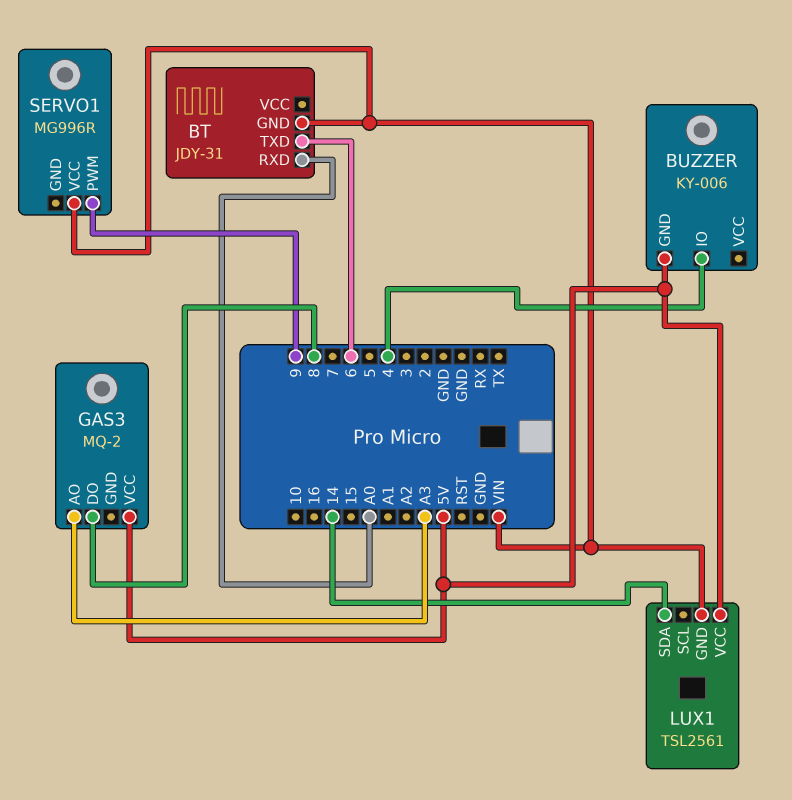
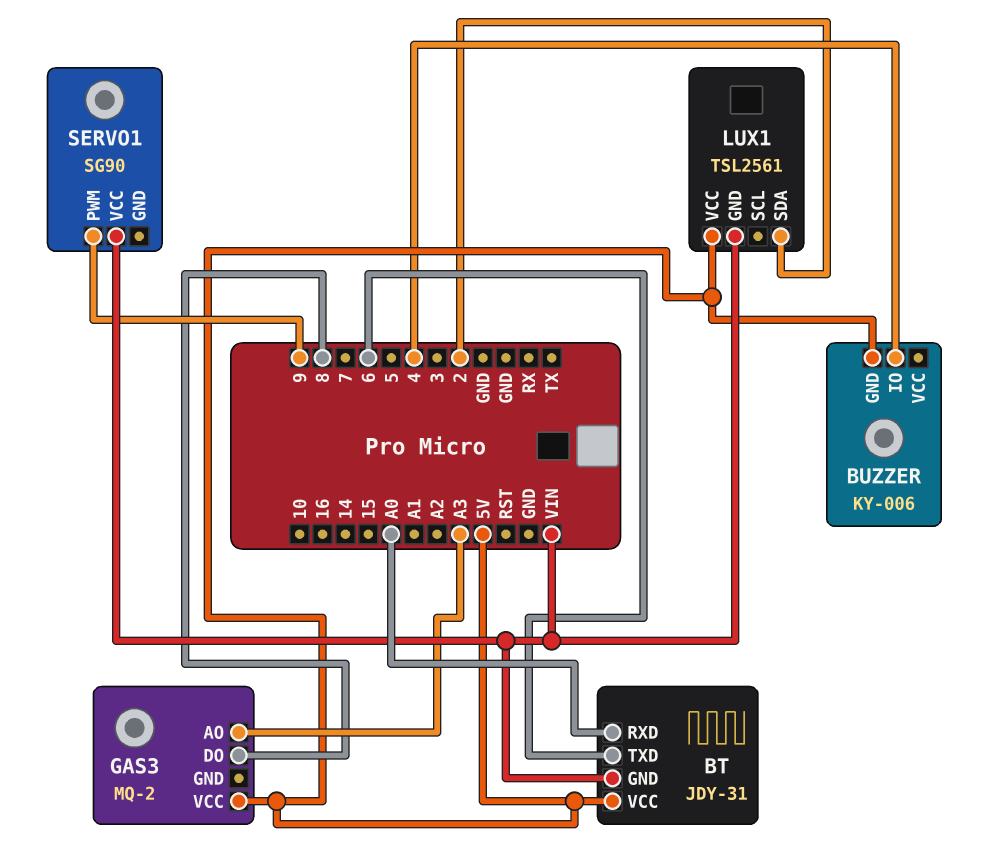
BT pin VCC: none -> 5V
LUX1 pin SDA: 14 -> 2
SERVO1: MG996R -> SG90

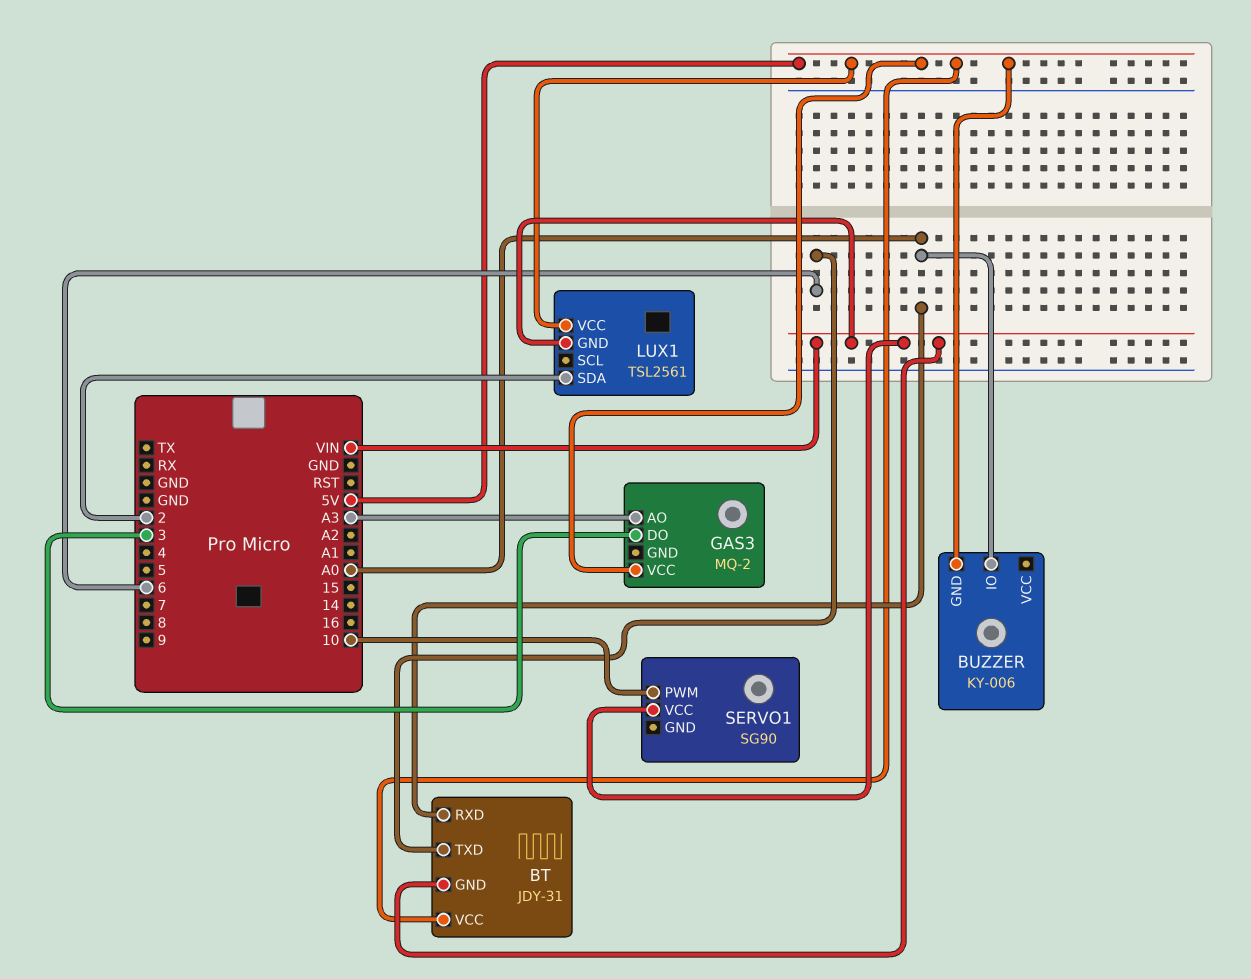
BUZZER pin IO: 4 -> A0
GAS3 pin DO: 8 -> 3
SERVO1 pin PWM: 9 -> 10

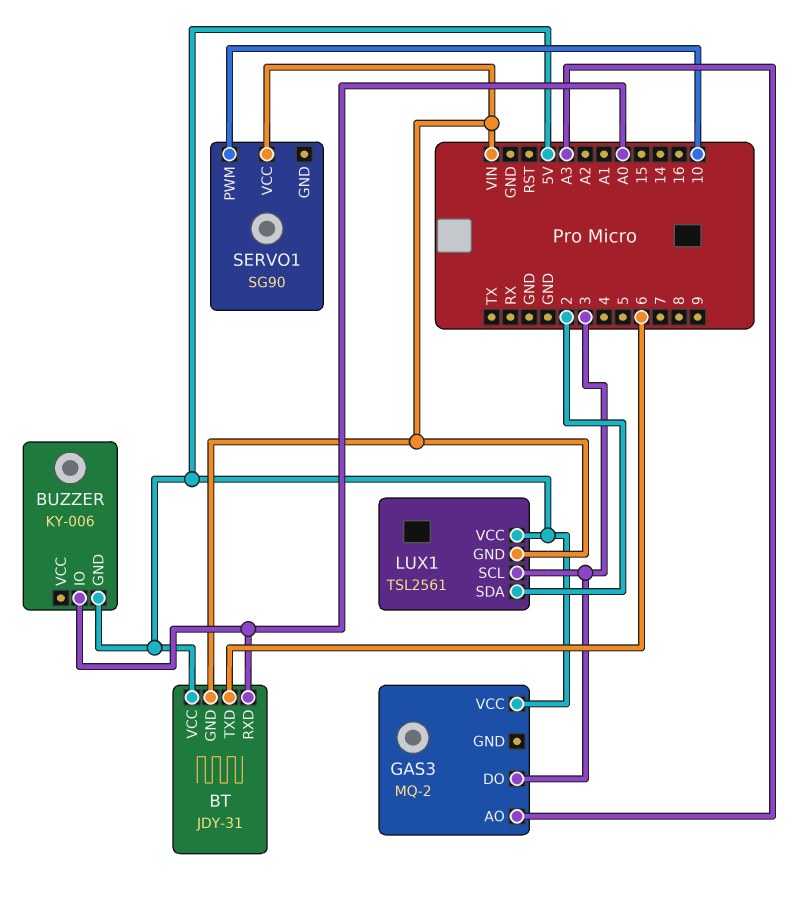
LUX1 pin SCL: none -> 3

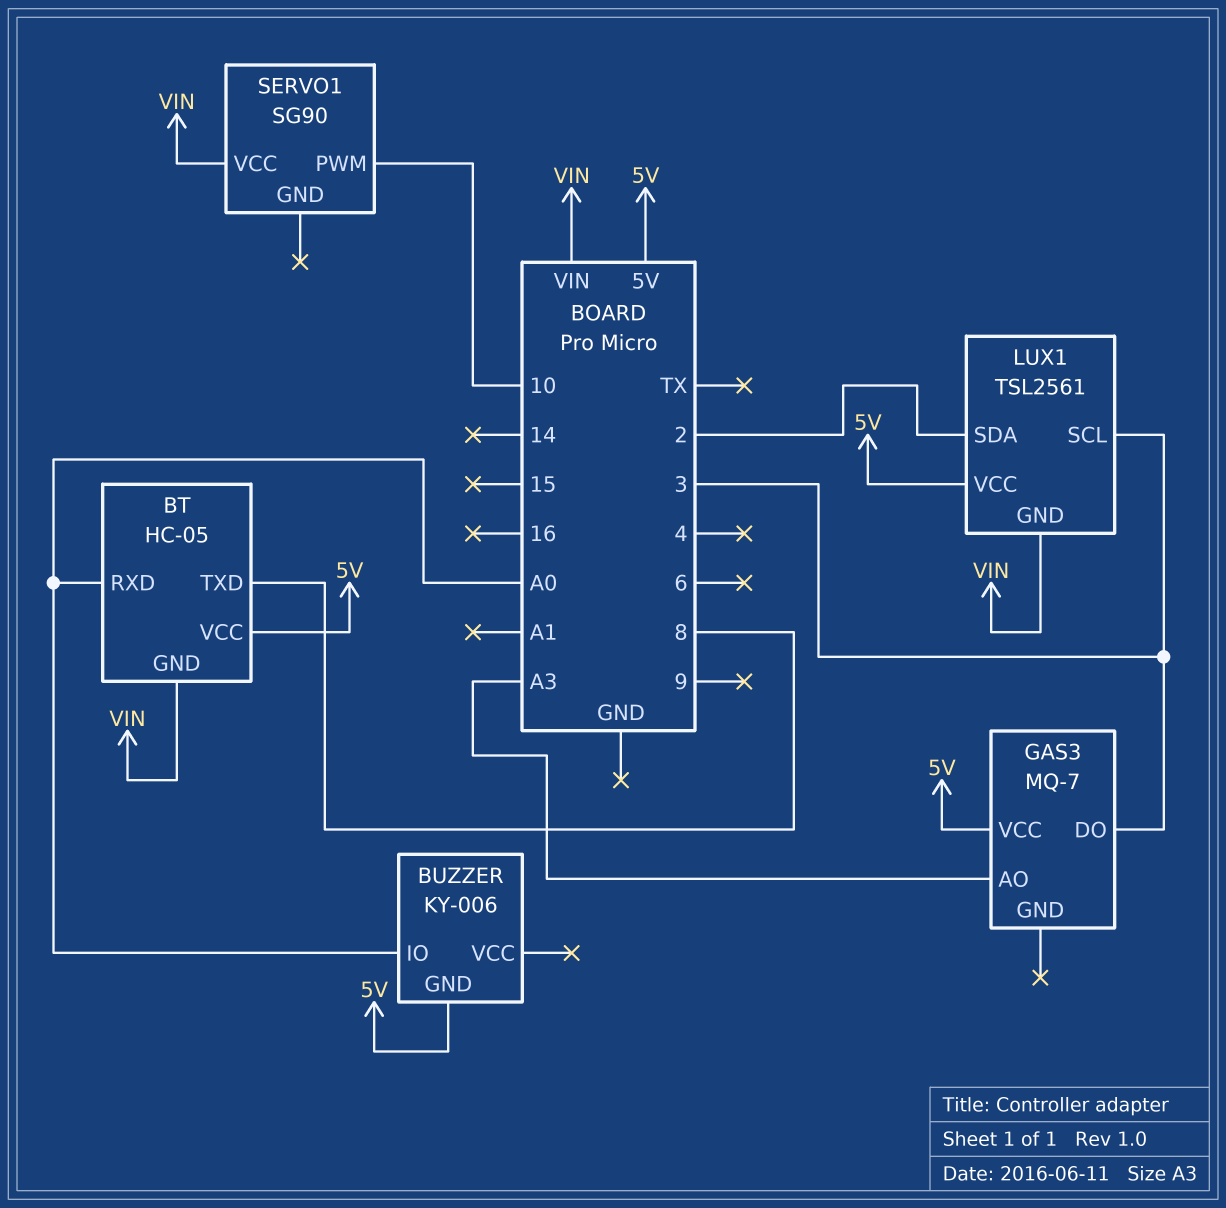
BT: JDY-31 -> HC-05
BT pin TXD: 6 -> 8
GAS3: MQ-2 -> MQ-7

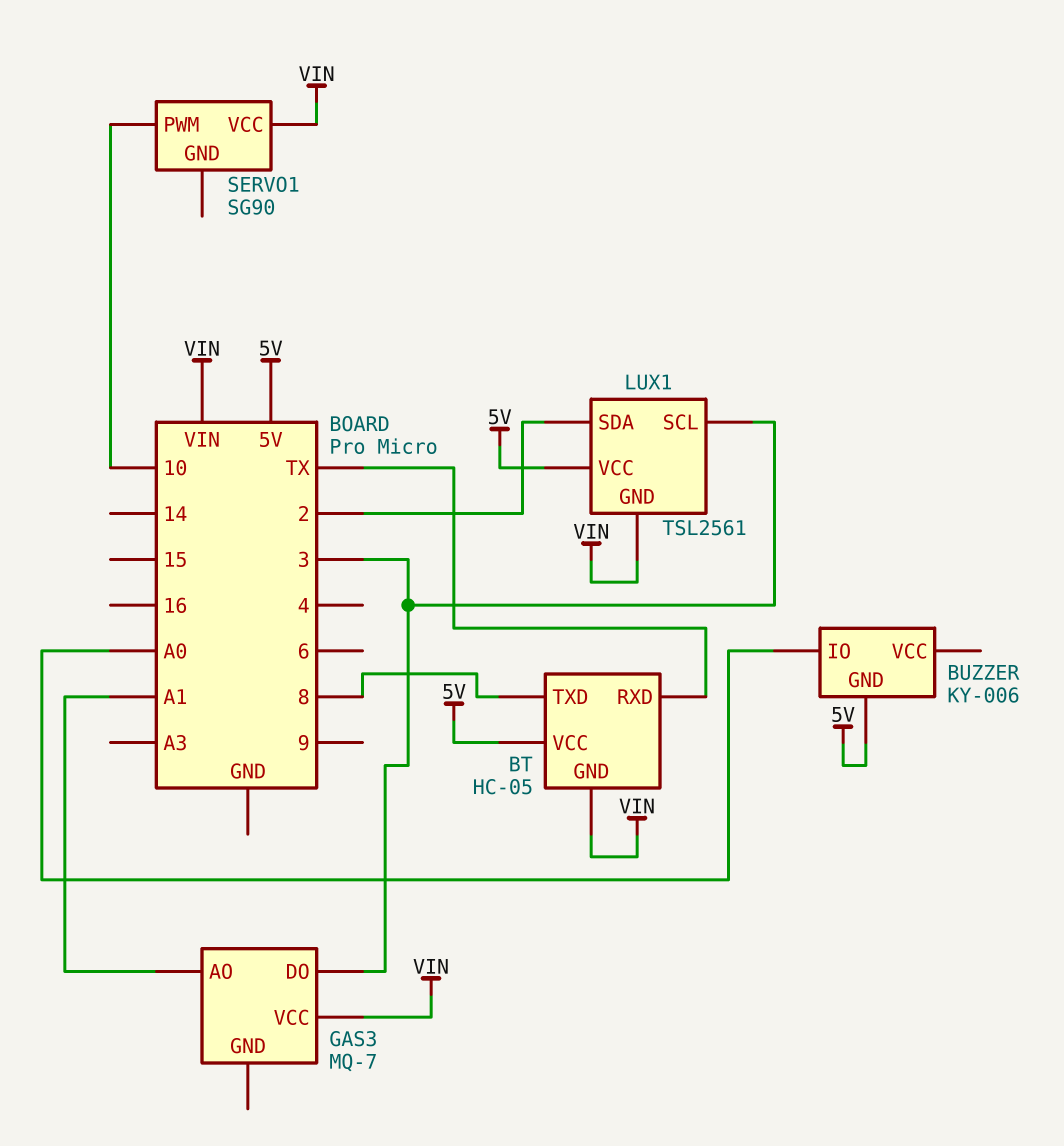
BT pin RXD: A0 -> TX
GAS3 pin AO: A3 -> A1
GAS3 pin VCC: 5V -> VIN

